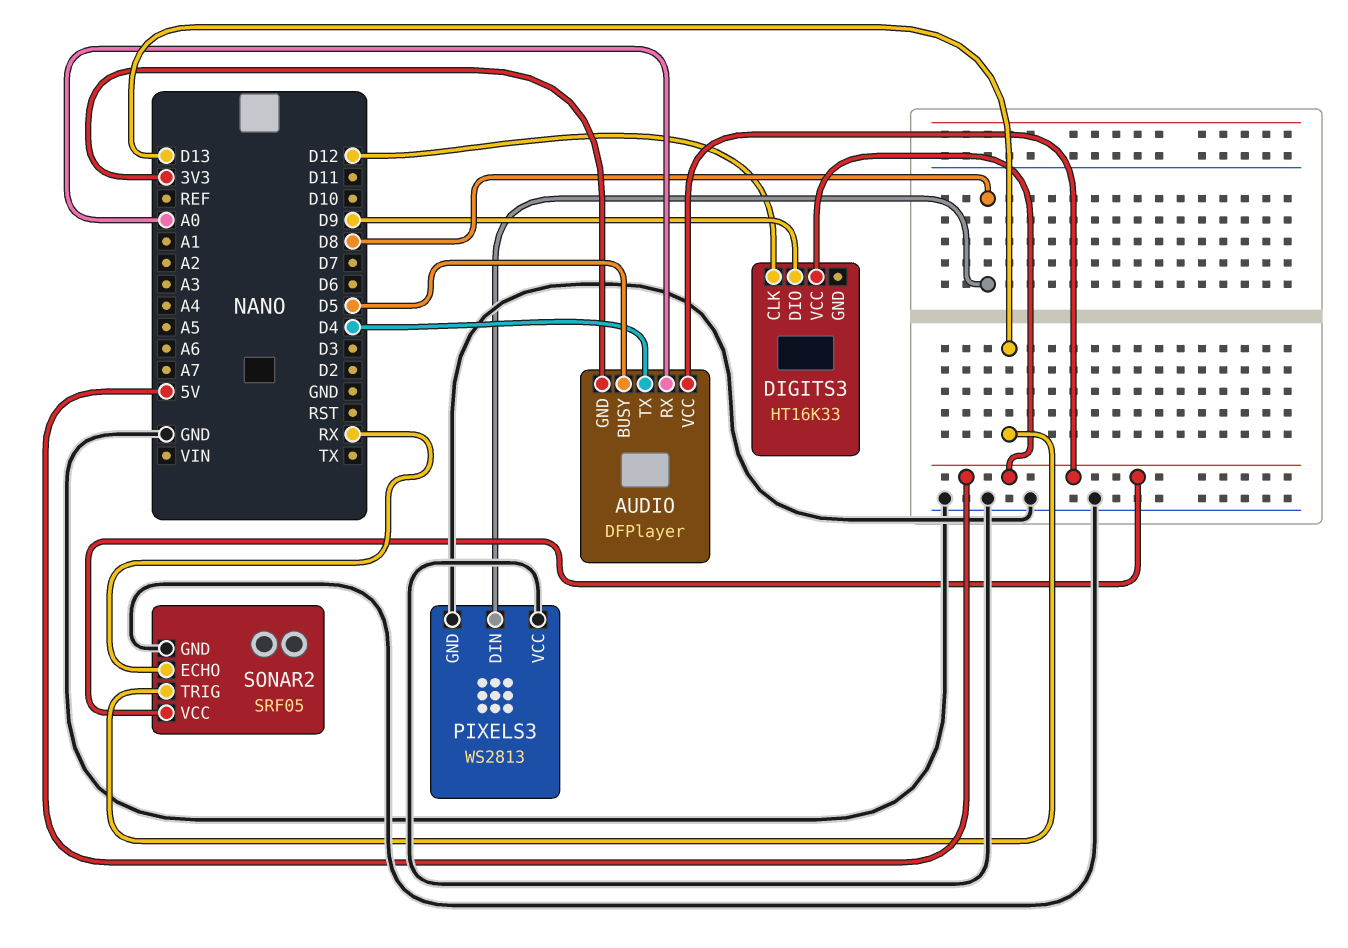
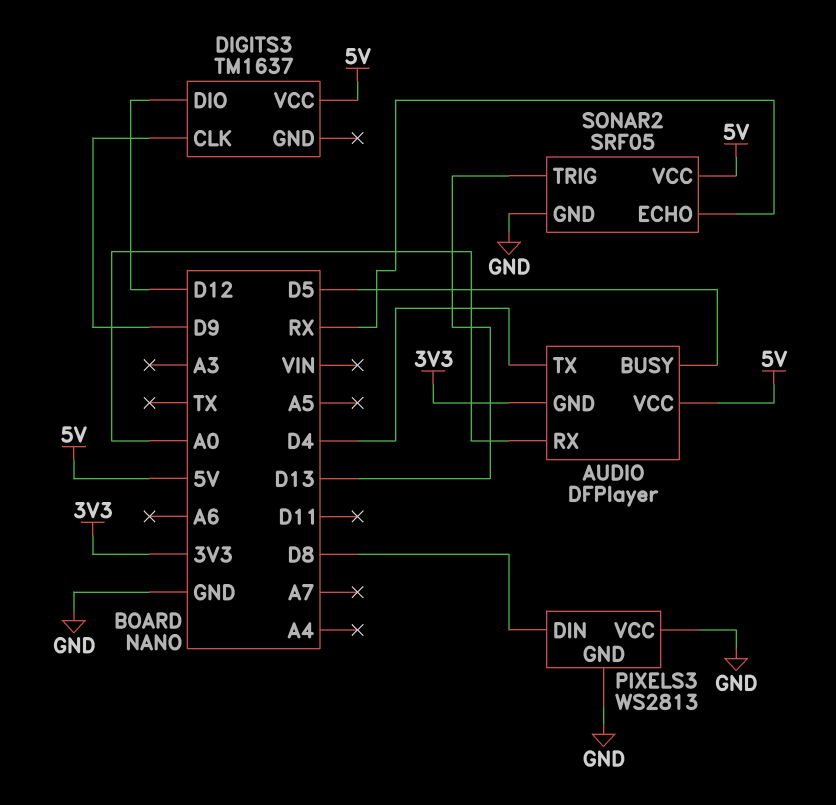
DIGITS3: HT16K33 -> TM1637
DIGITS3 pin CLK: D12 -> D9
DIGITS3 pin DIO: D9 -> D12

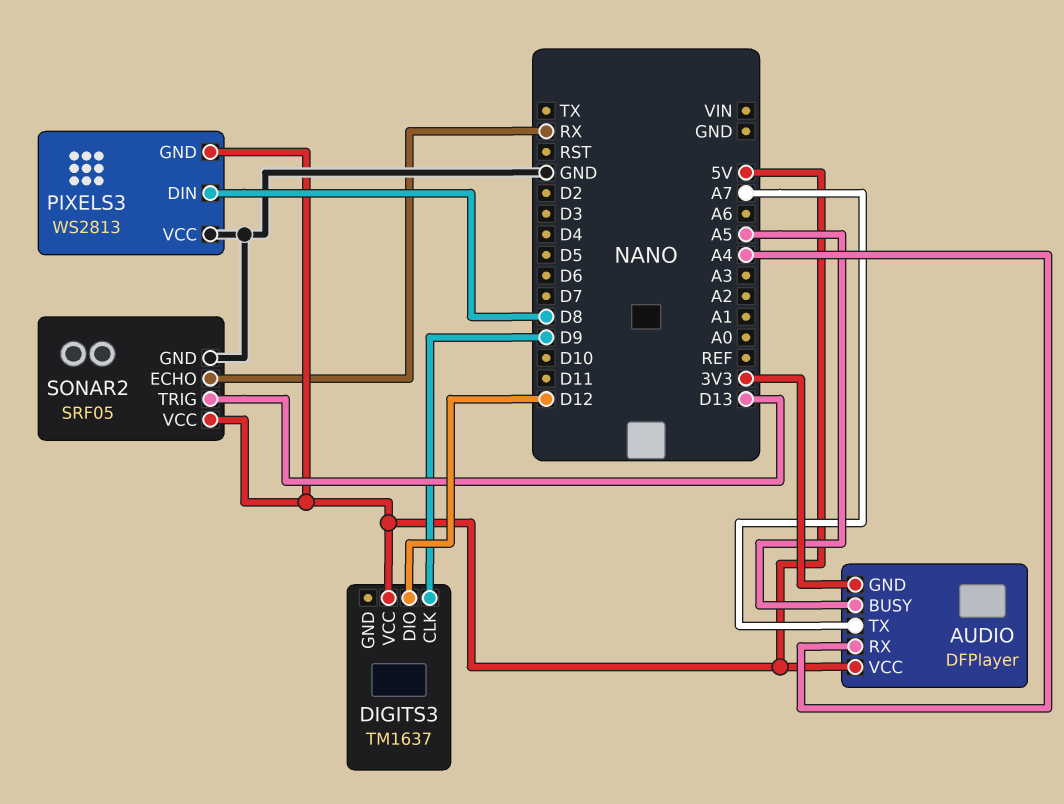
AUDIO pin BUSY: D5 -> A5
AUDIO pin RX: A0 -> A4
AUDIO pin TX: D4 -> A7
PIXELS3 pin GND: GND -> 5V

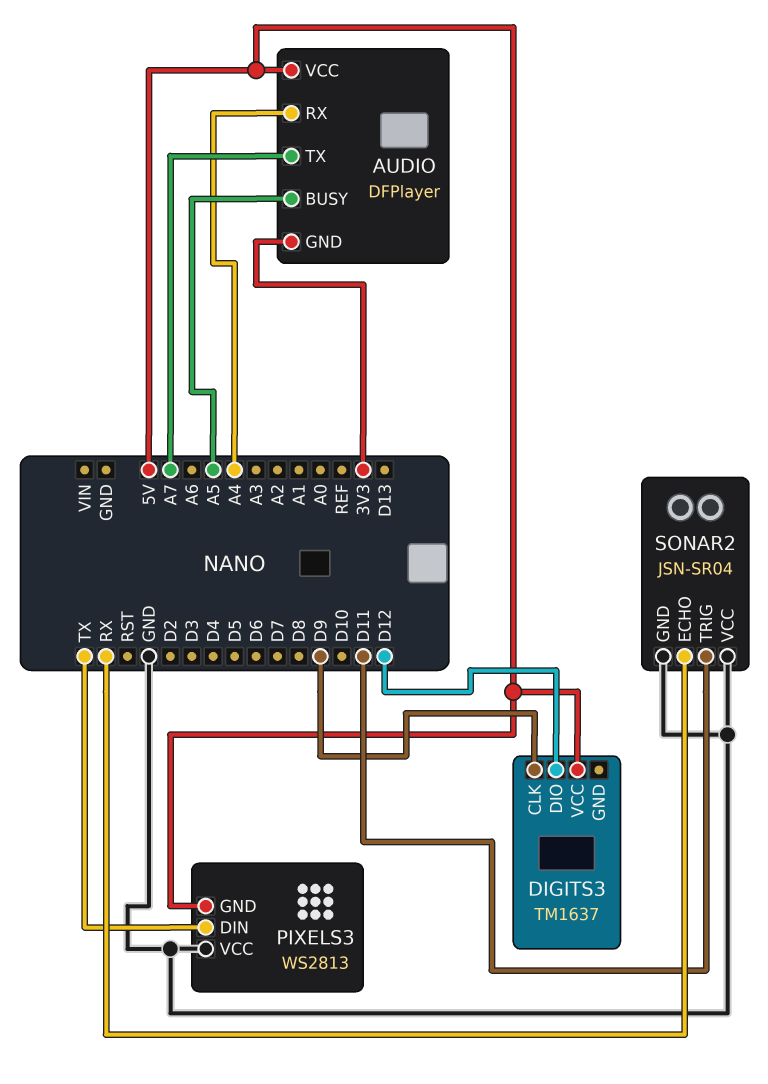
PIXELS3 pin DIN: D8 -> TX
SONAR2: SRF05 -> JSN-SR04
SONAR2 pin TRIG: D13 -> D11
SONAR2 pin VCC: 5V -> GND

